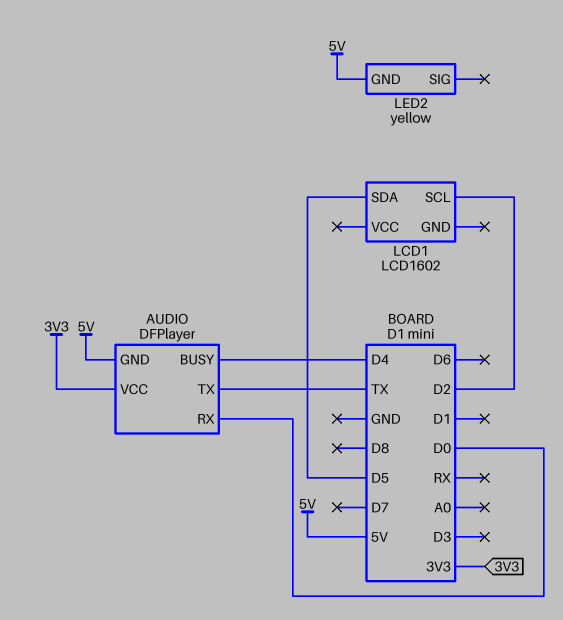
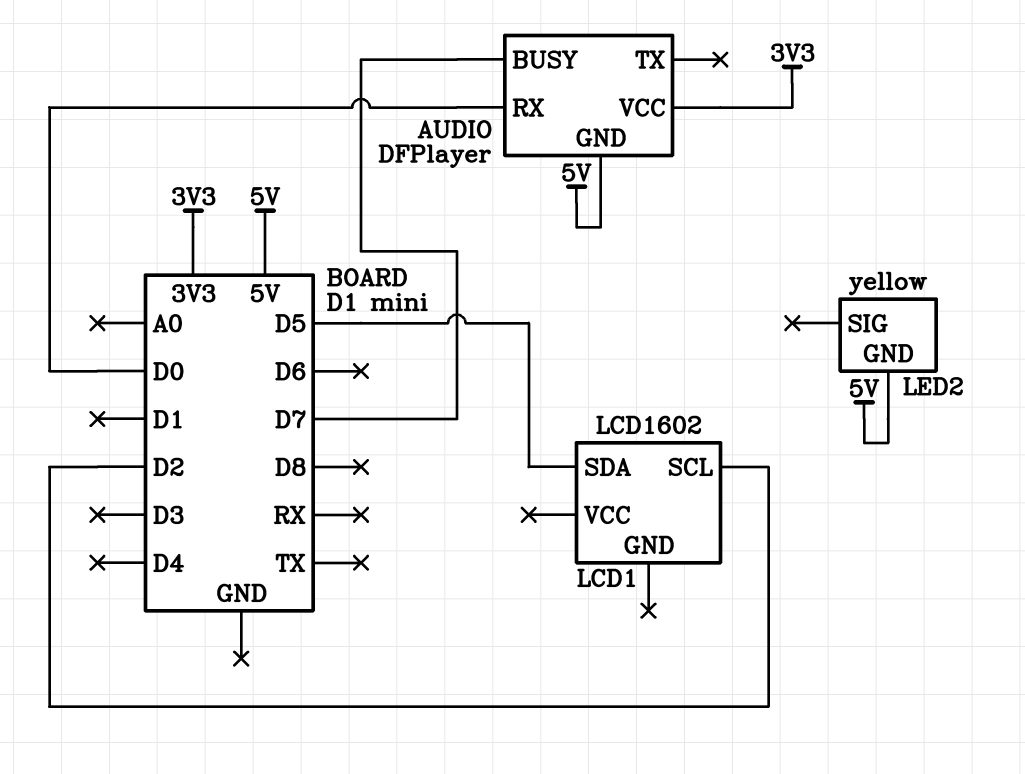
AUDIO pin BUSY: D4 -> D7
AUDIO pin TX: TX -> none

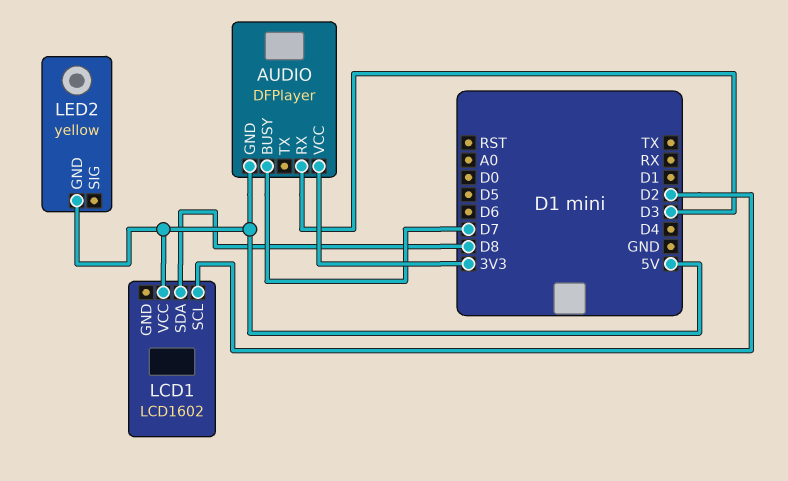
AUDIO pin RX: D0 -> D3
LCD1 pin SDA: D5 -> D8
LCD1 pin VCC: none -> 5V

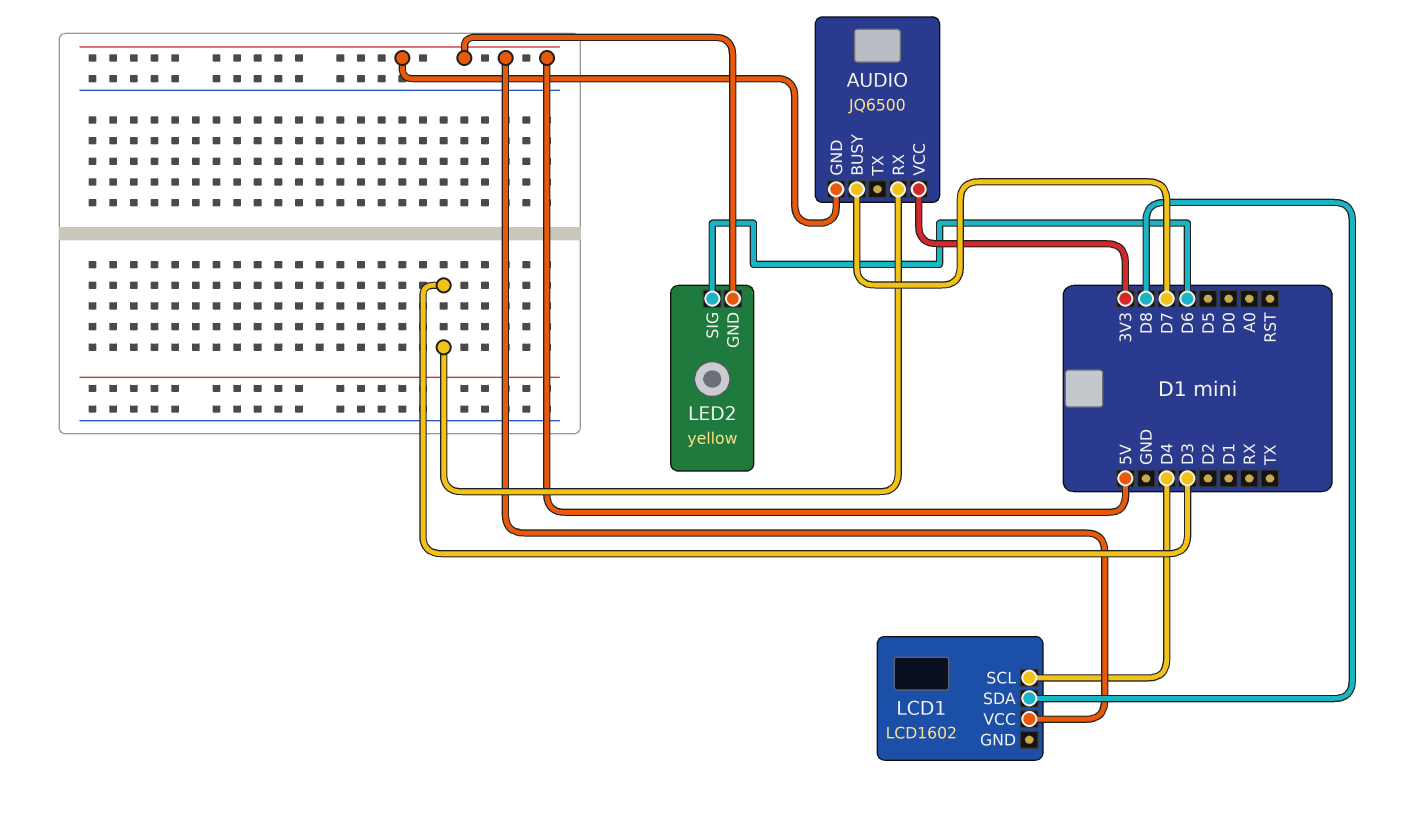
AUDIO: DFPlayer -> JQ6500
LCD1 pin SCL: D2 -> D4
LED2 pin SIG: none -> D6

